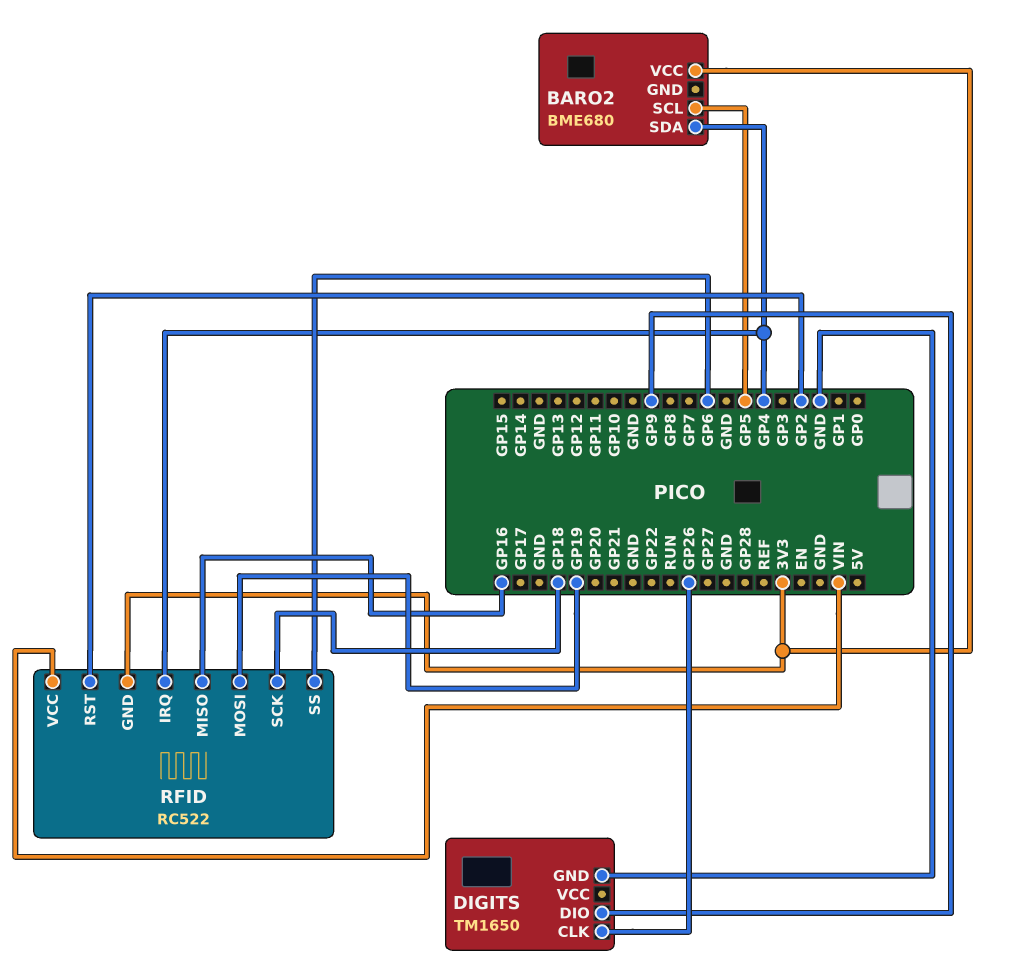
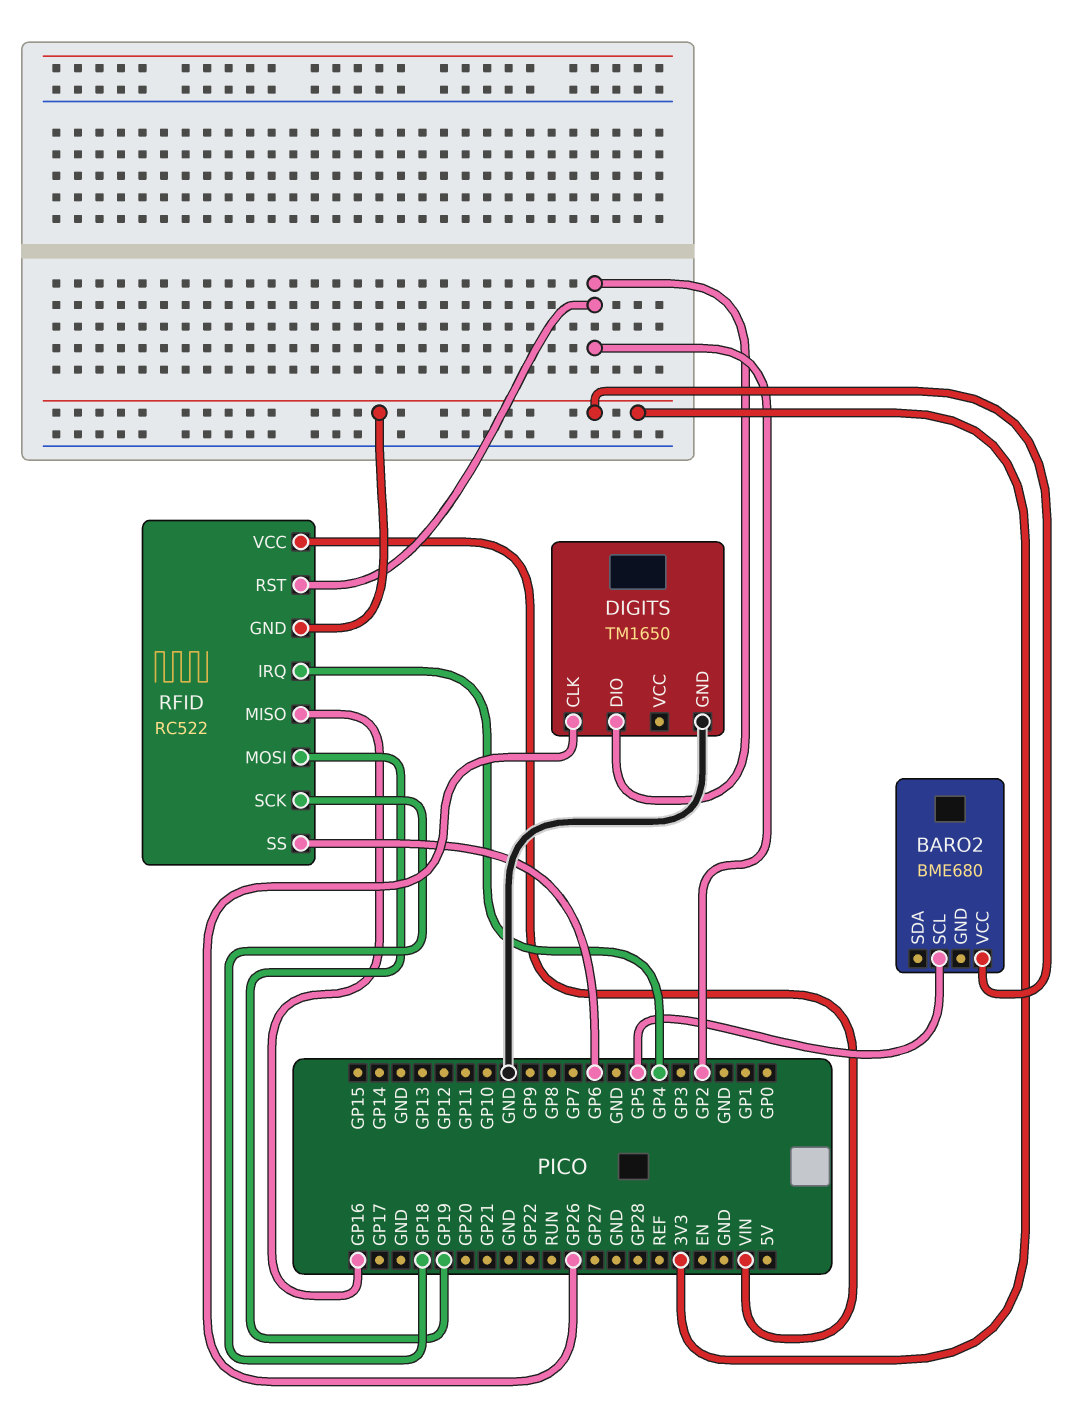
BARO2 pin SDA: GP4 -> none
DIGITS pin DIO: GP9 -> GP2

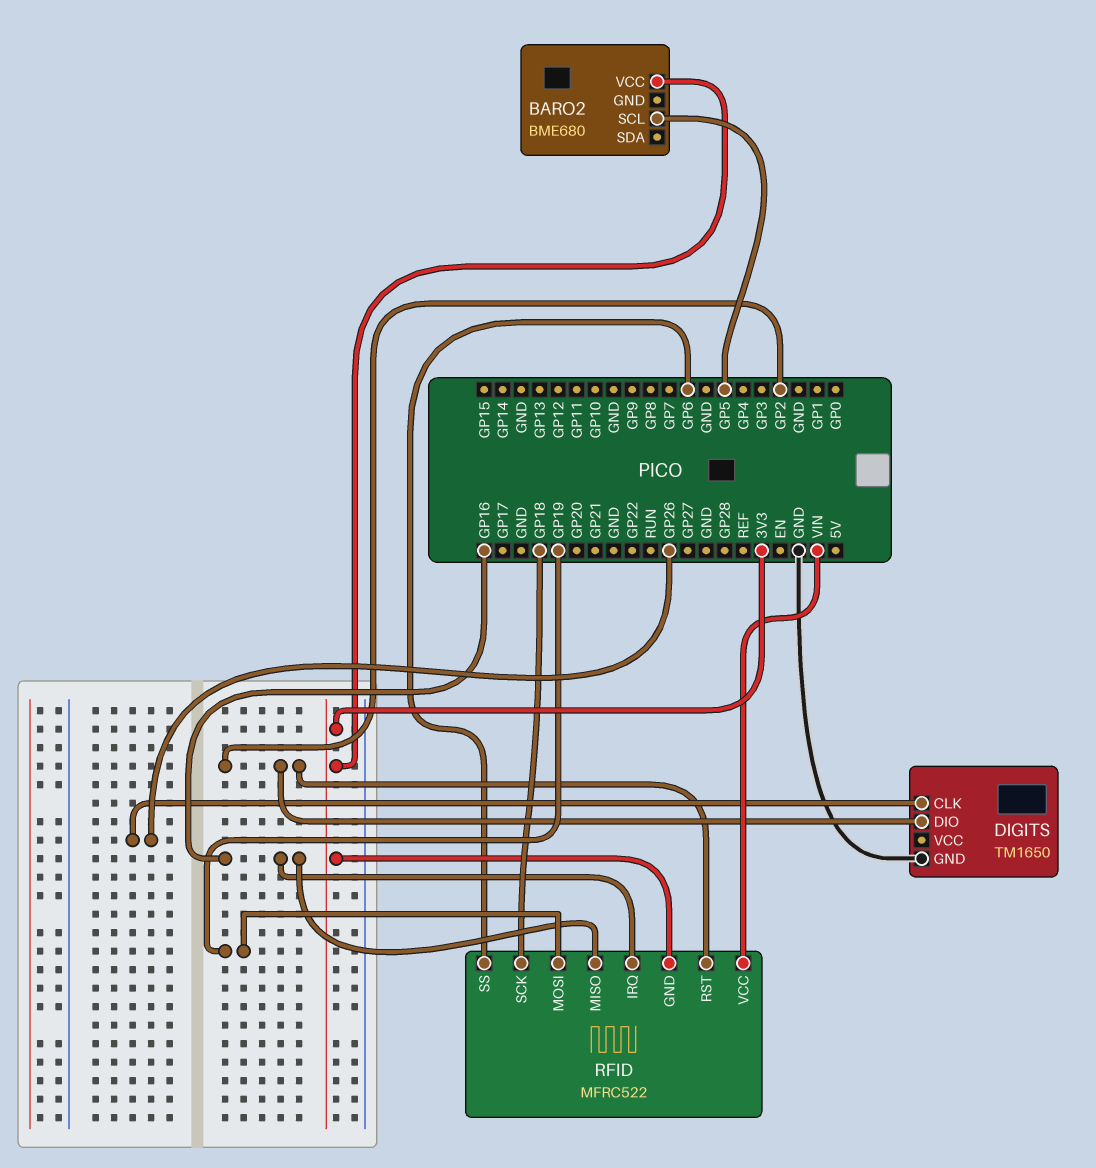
RFID: RC522 -> MFRC522
RFID pin IRQ: GP4 -> GP16

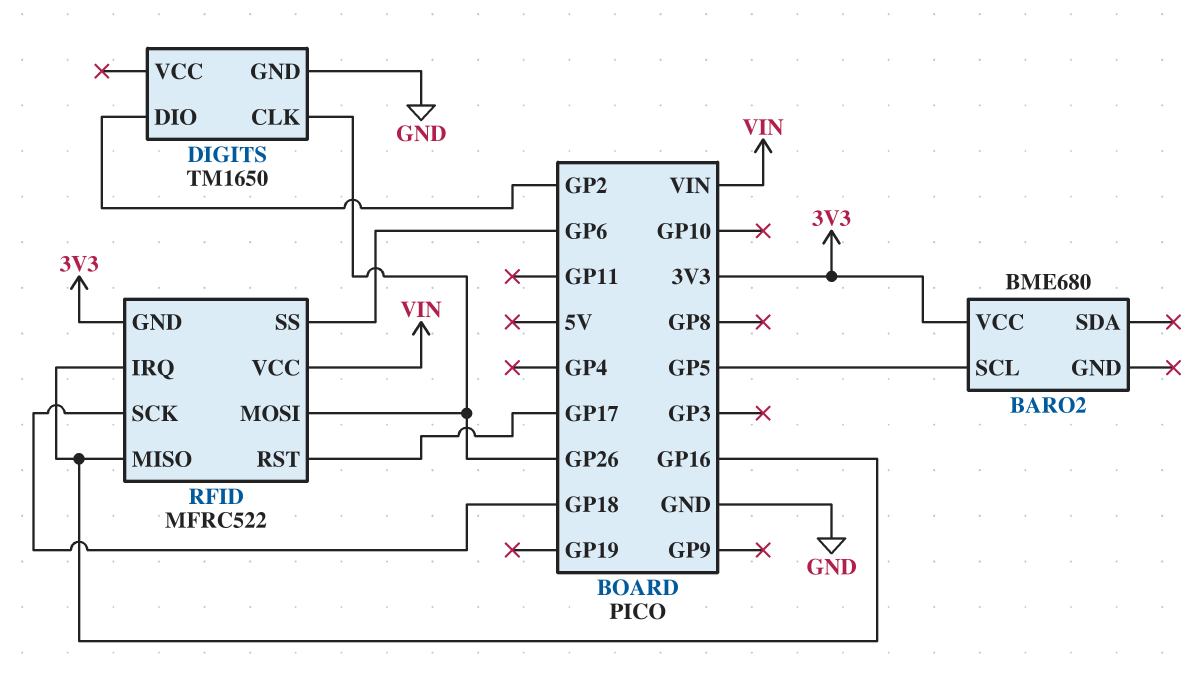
RFID pin MOSI: GP19 -> GP26
RFID pin RST: GP2 -> GP17

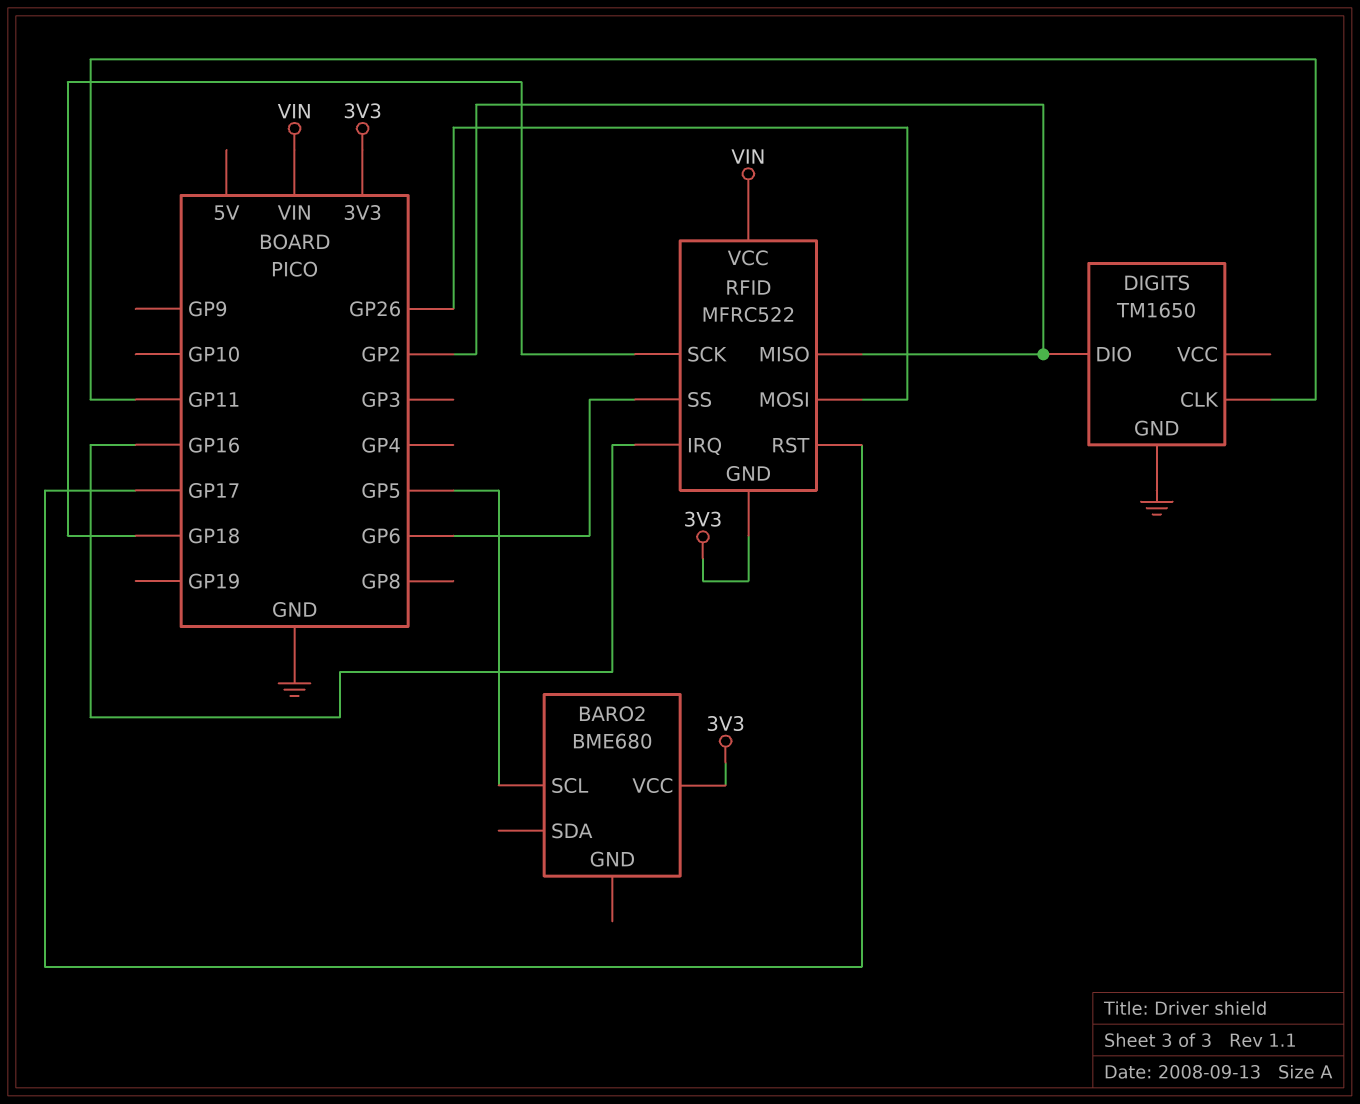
DIGITS pin CLK: GP26 -> GP11
RFID pin MISO: GP16 -> GP2

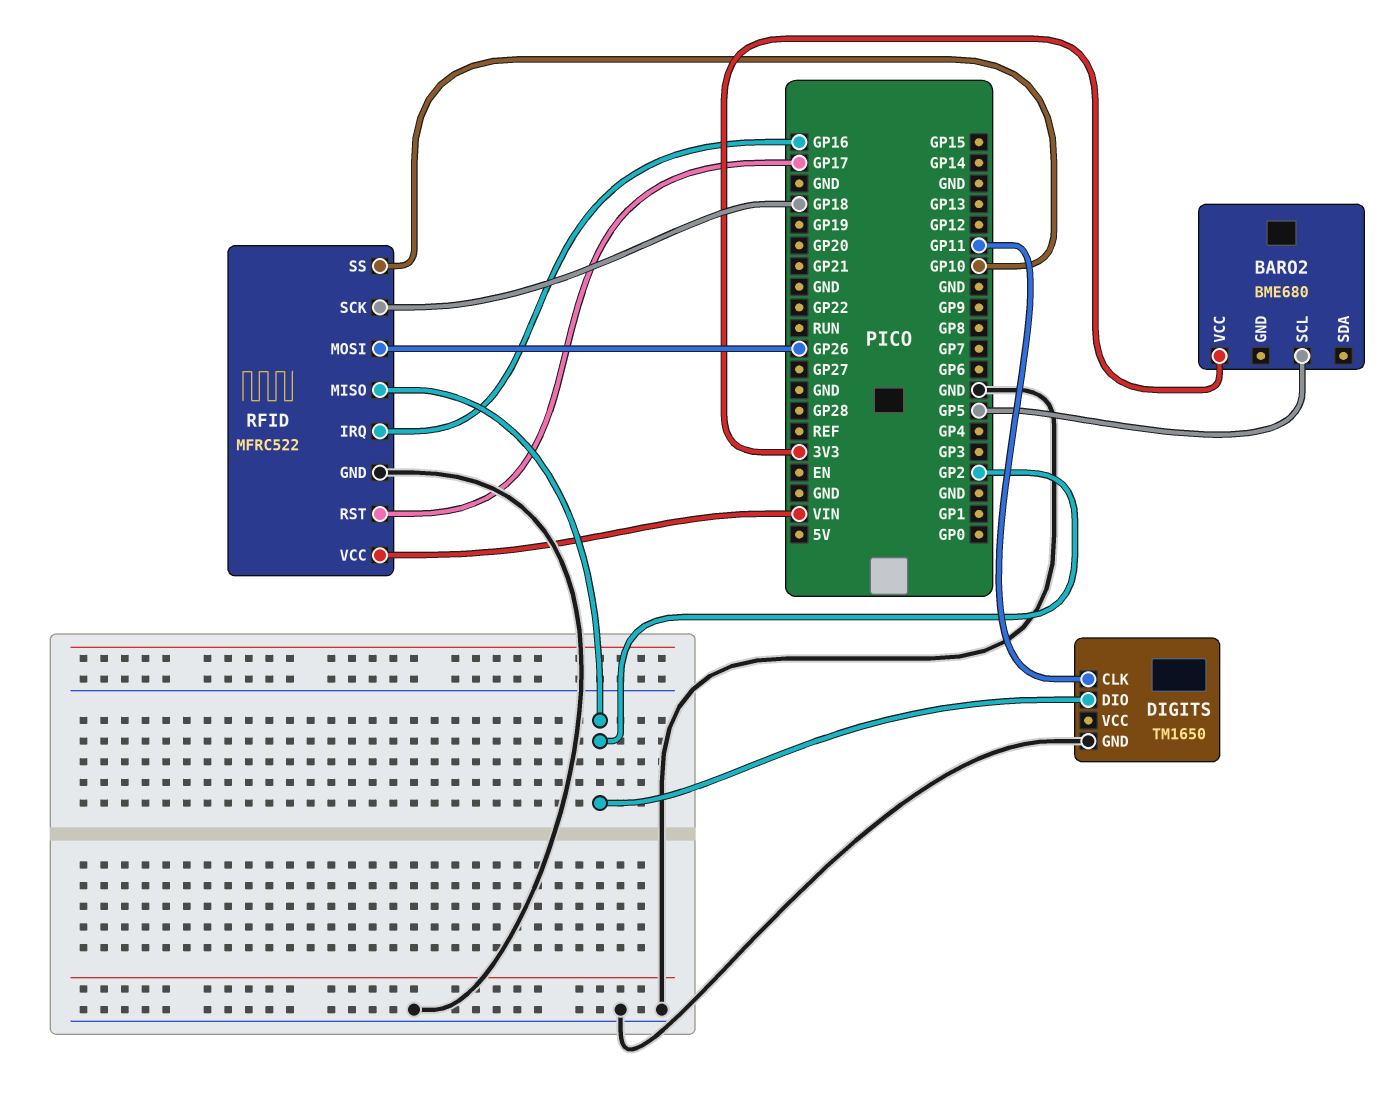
RFID pin GND: 3V3 -> GND
RFID pin SS: GP6 -> GP10

